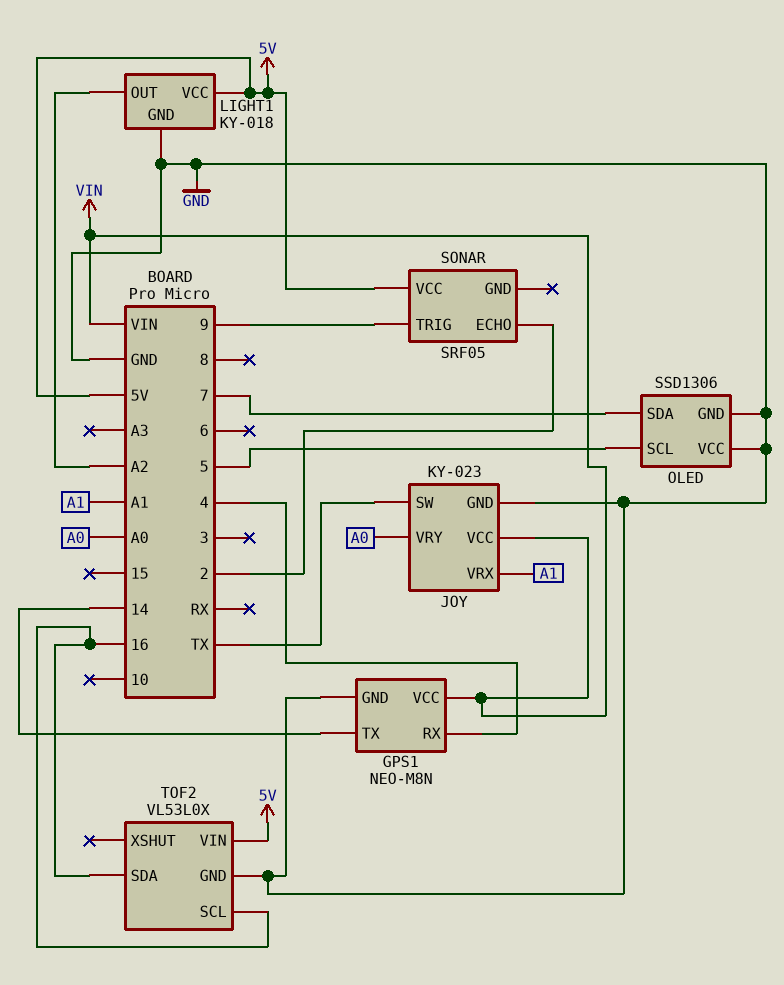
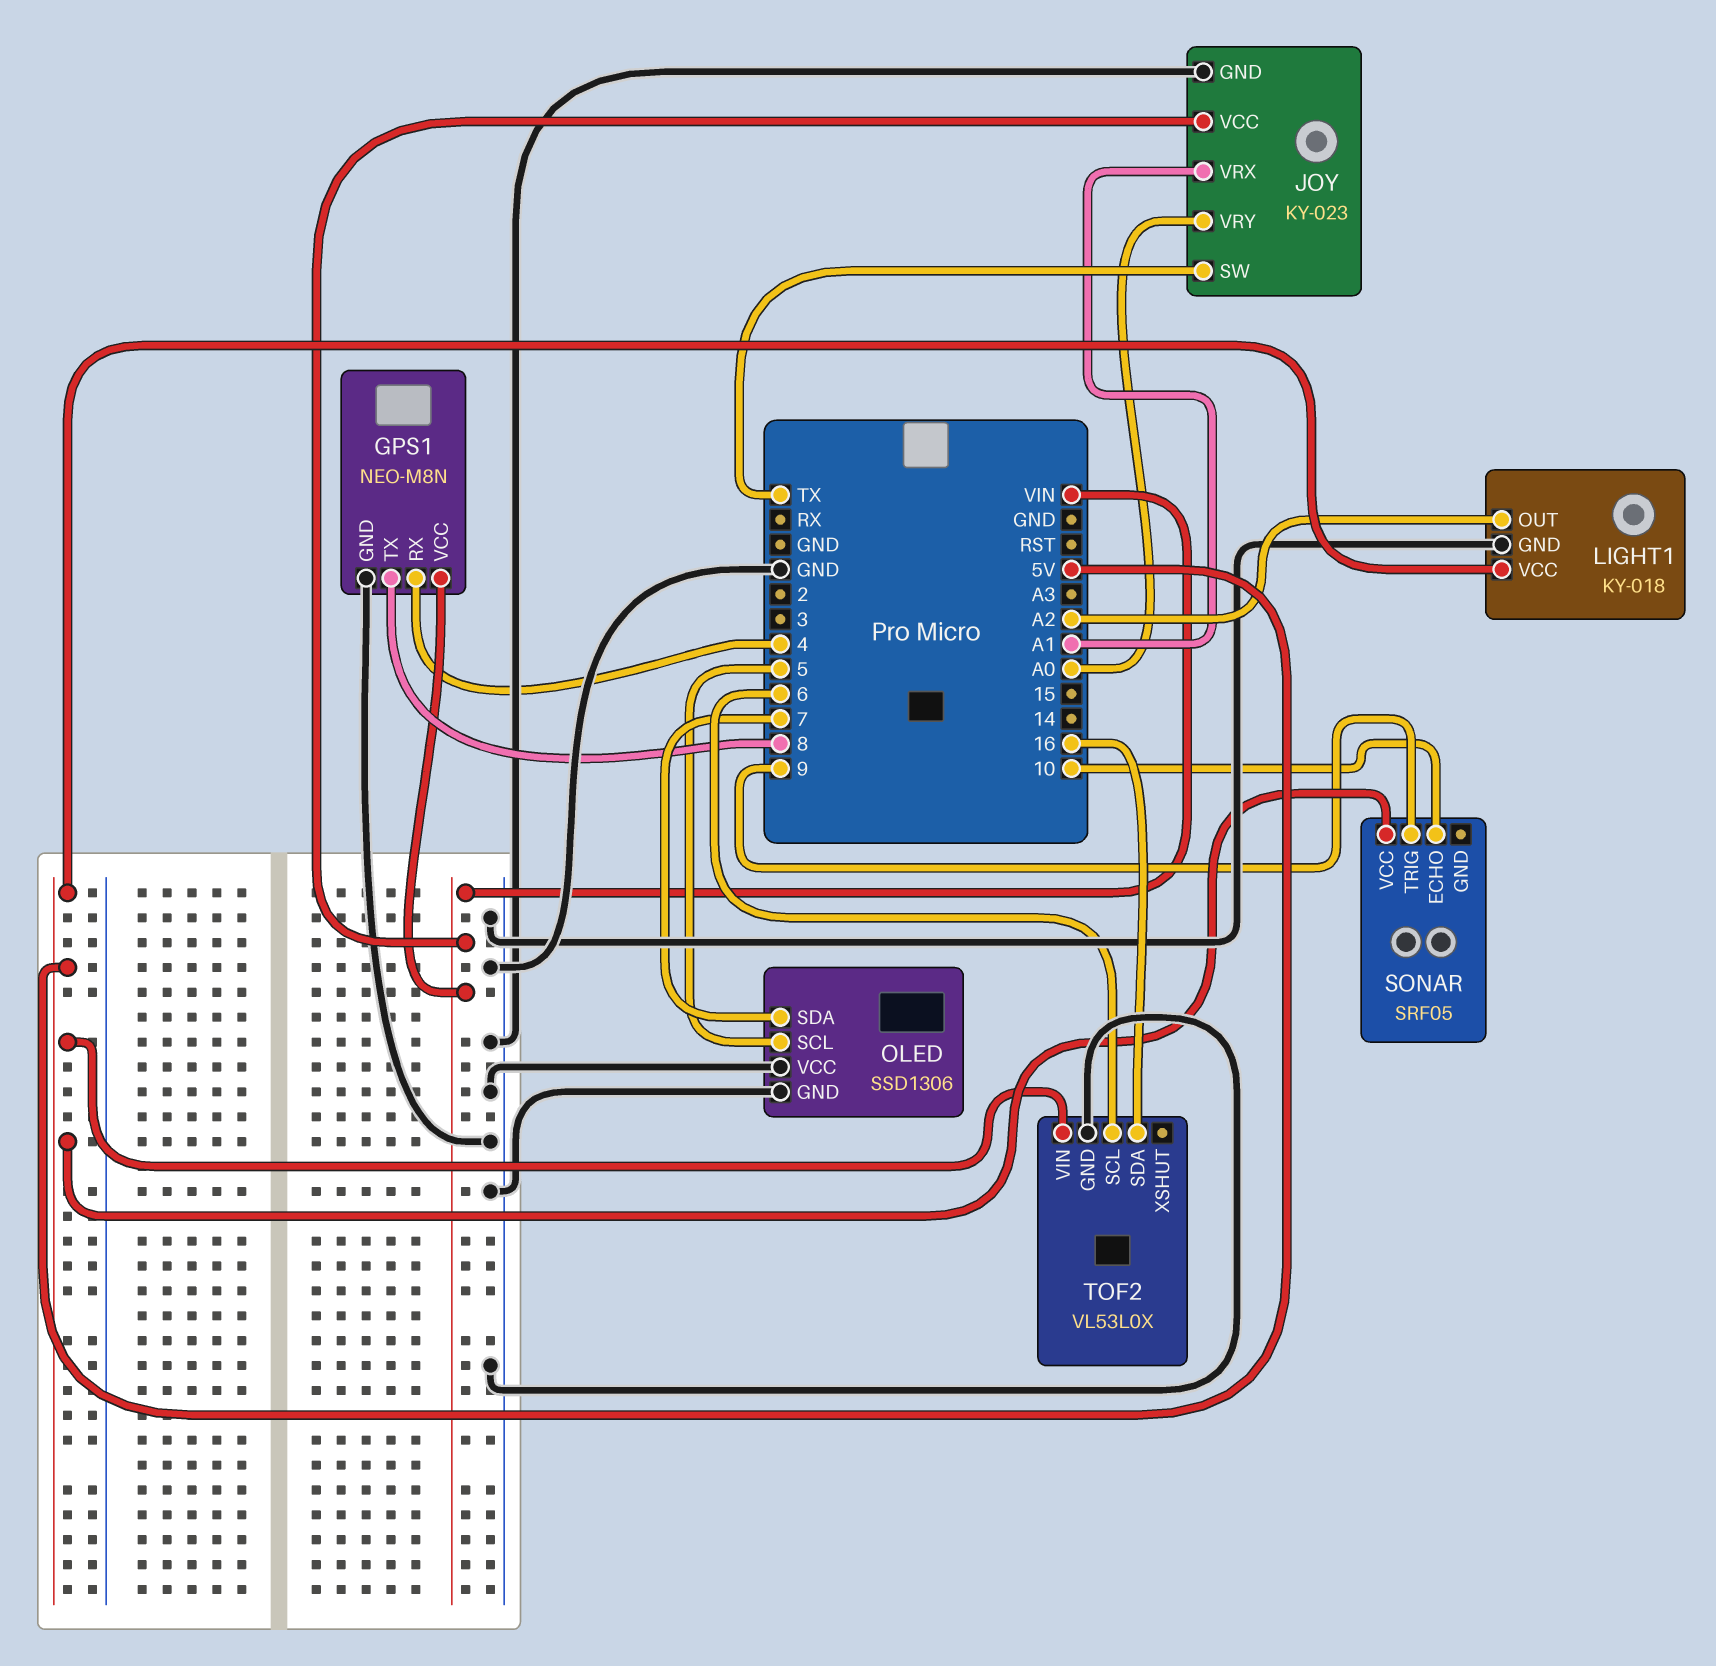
GPS1 pin TX: 14 -> 8
SONAR pin ECHO: 2 -> 10
TOF2 pin SCL: 16 -> 6

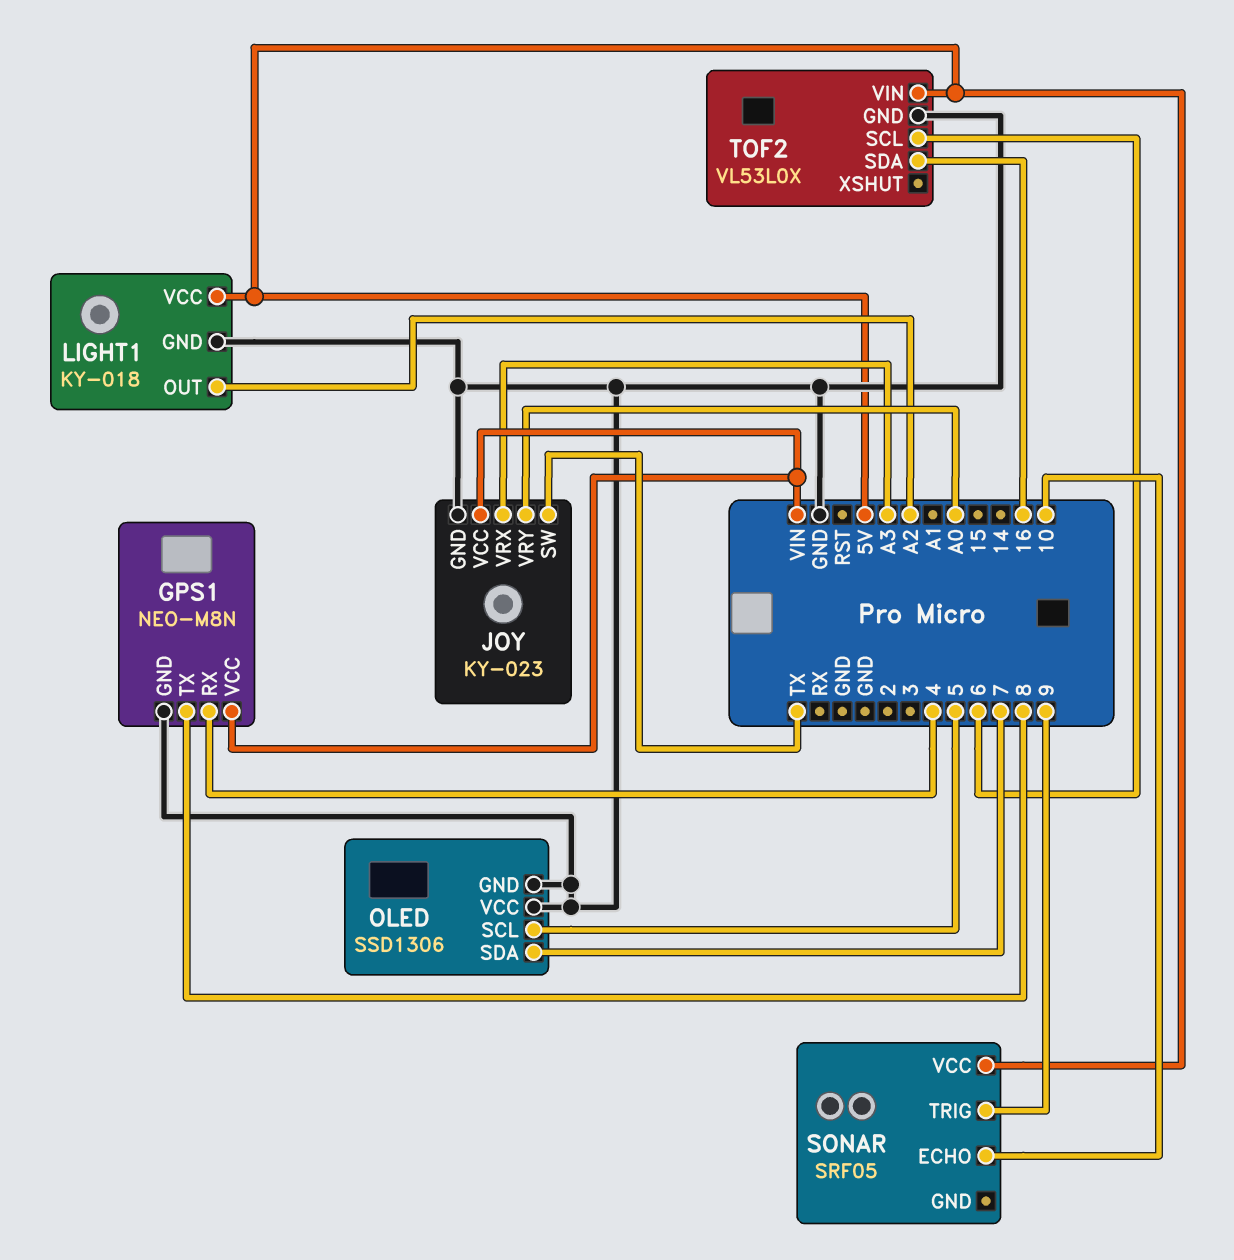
JOY pin VRX: A1 -> A3

